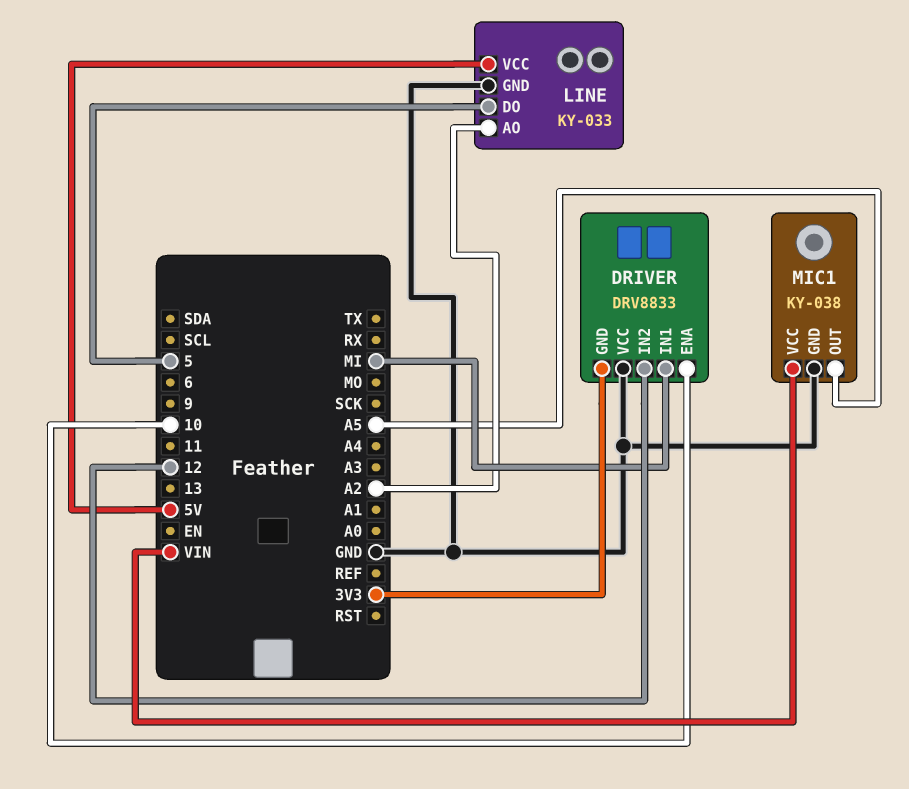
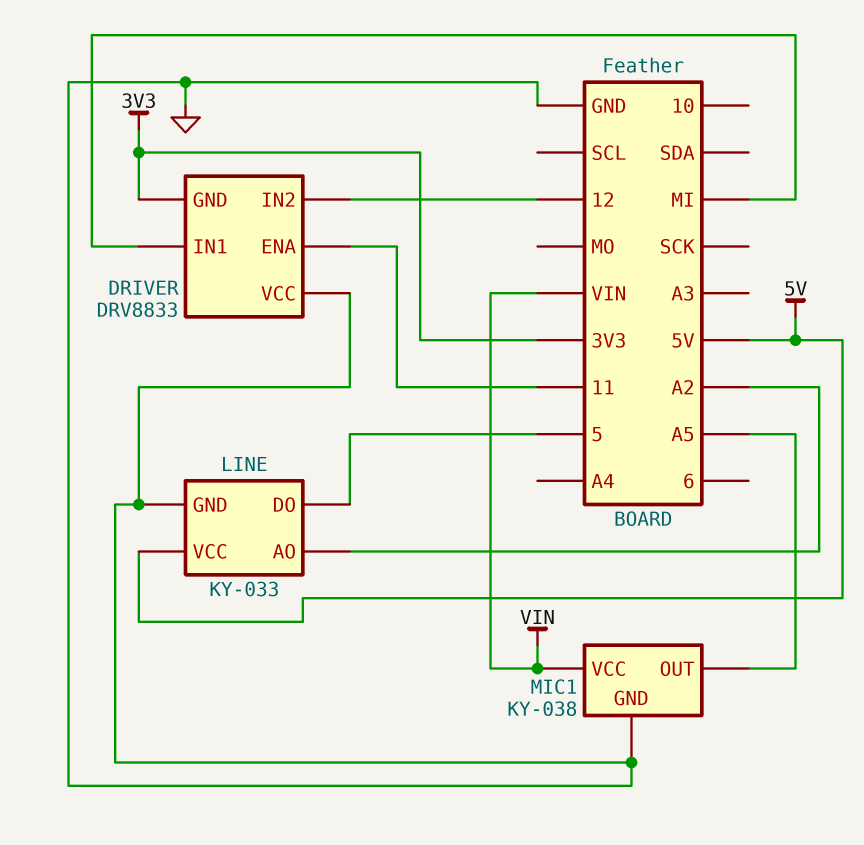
DRIVER pin ENA: 10 -> 11

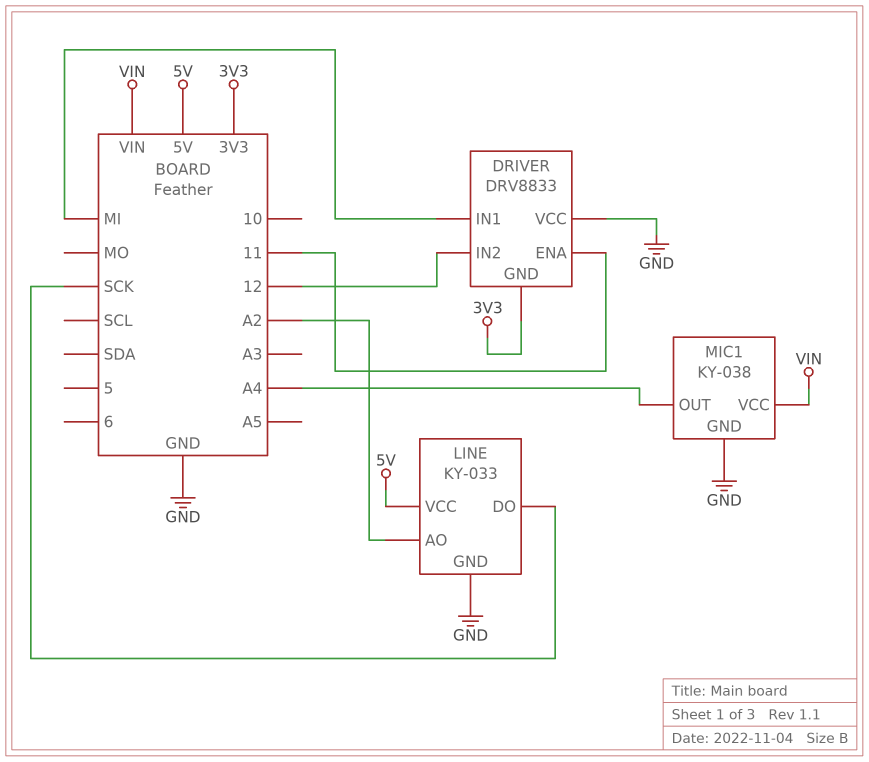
LINE pin DO: 5 -> SCK
MIC1 pin OUT: A5 -> A4

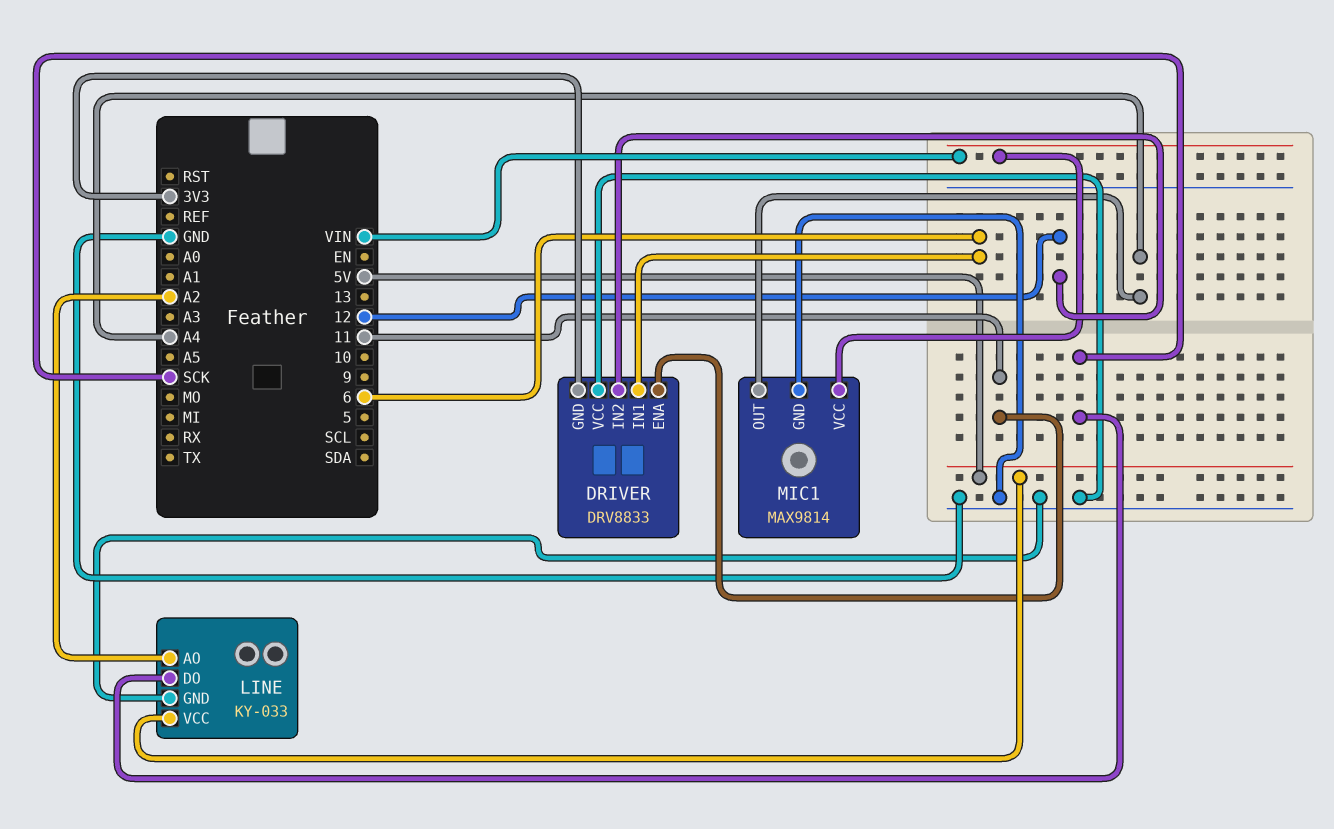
DRIVER pin IN1: MI -> 6
MIC1: KY-038 -> MAX9814

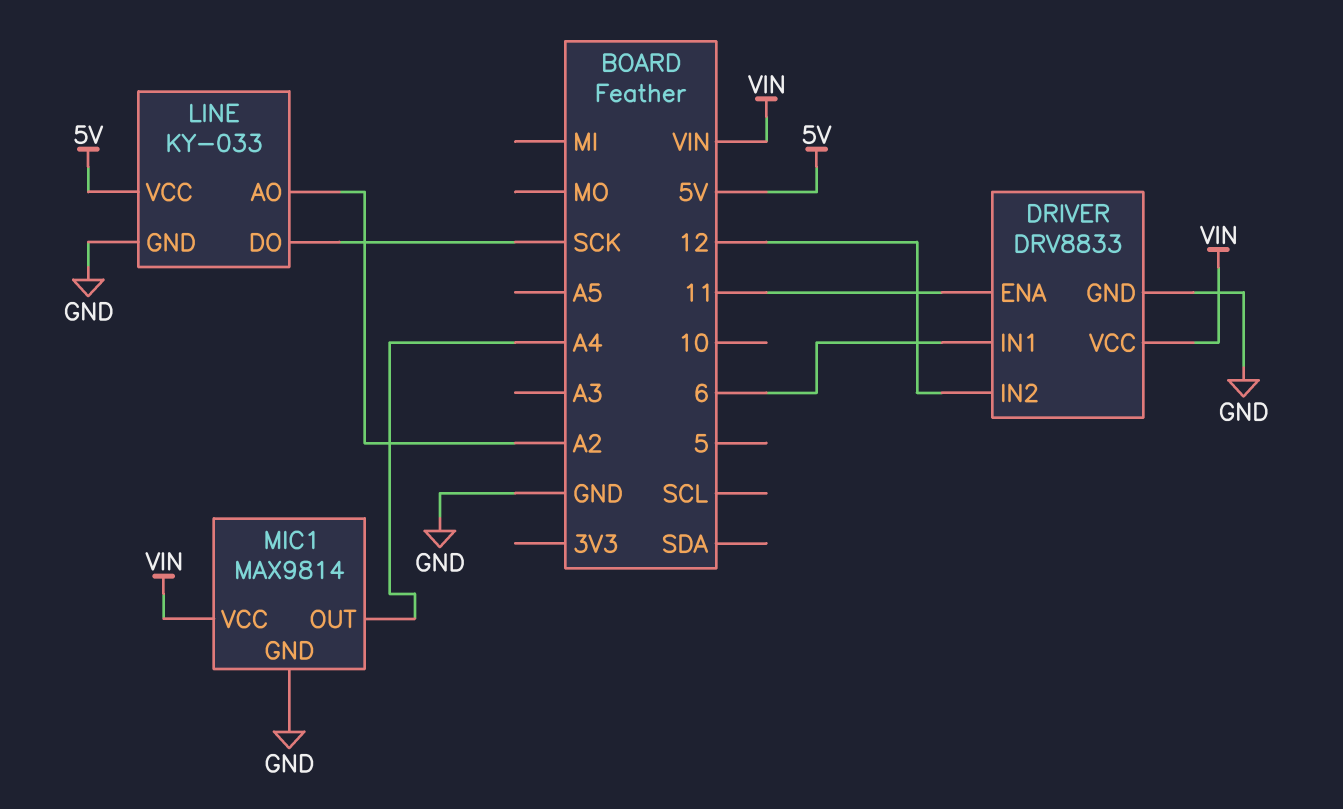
DRIVER pin GND: 3V3 -> GND
DRIVER pin VCC: GND -> VIN

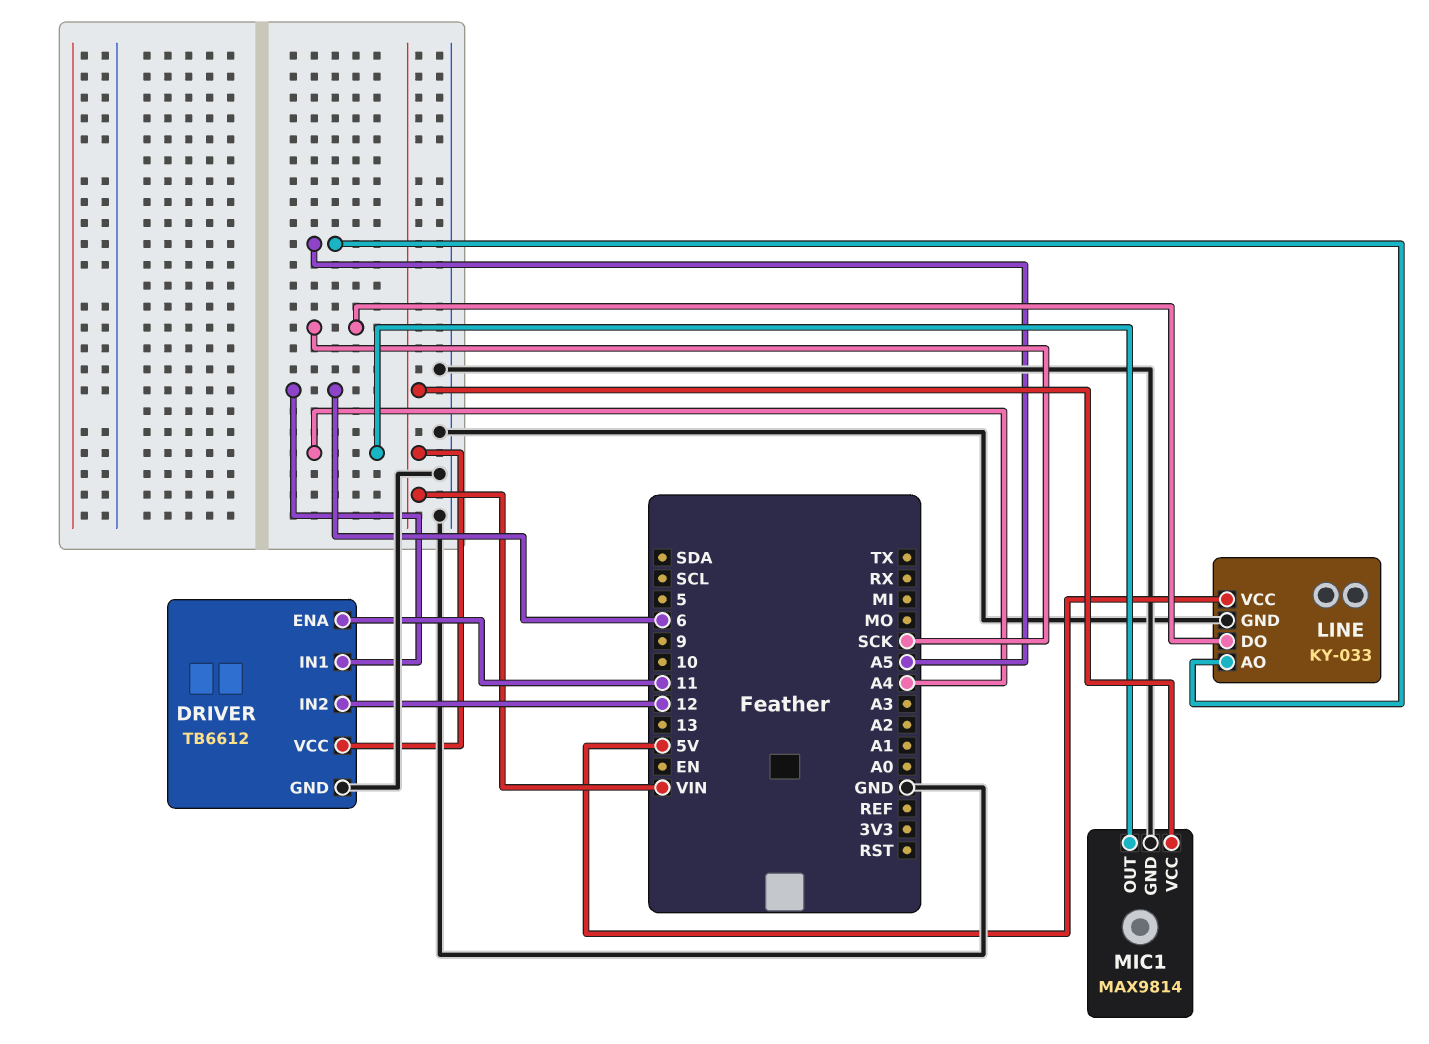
DRIVER: DRV8833 -> TB6612
LINE pin AO: A2 -> A5

